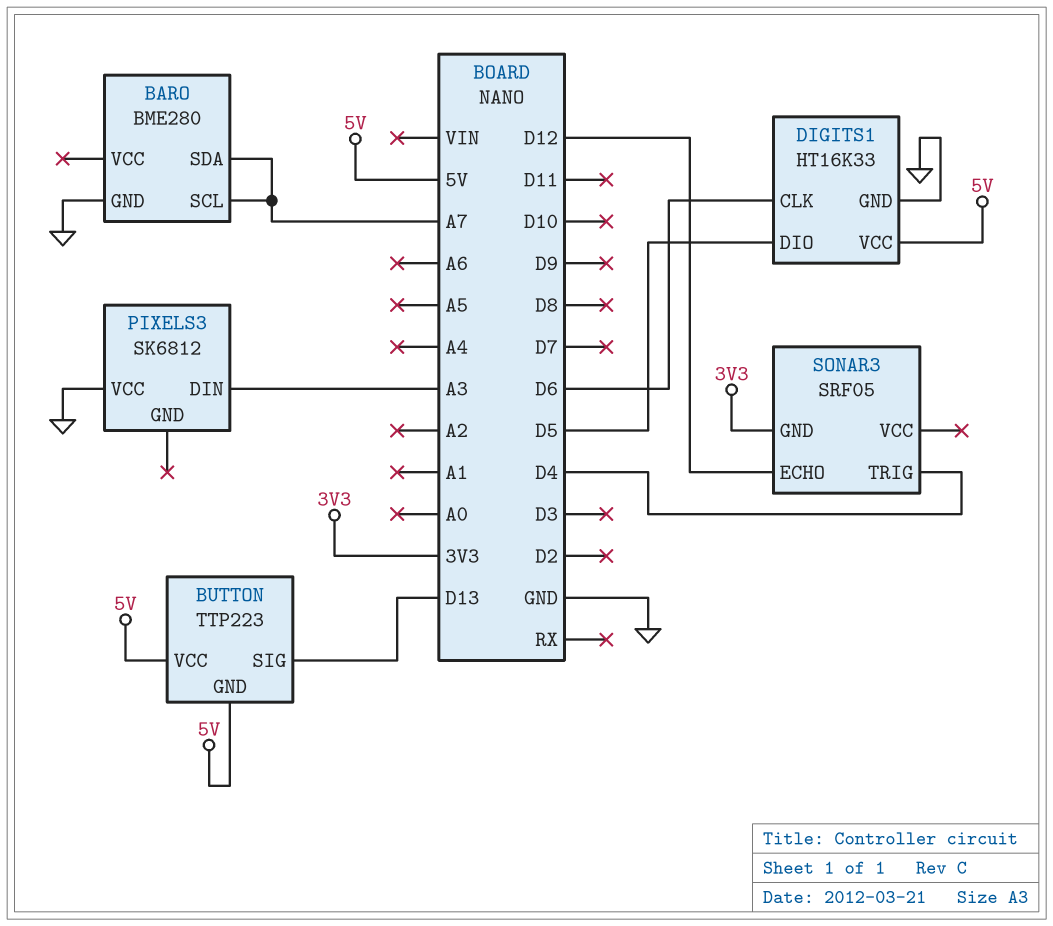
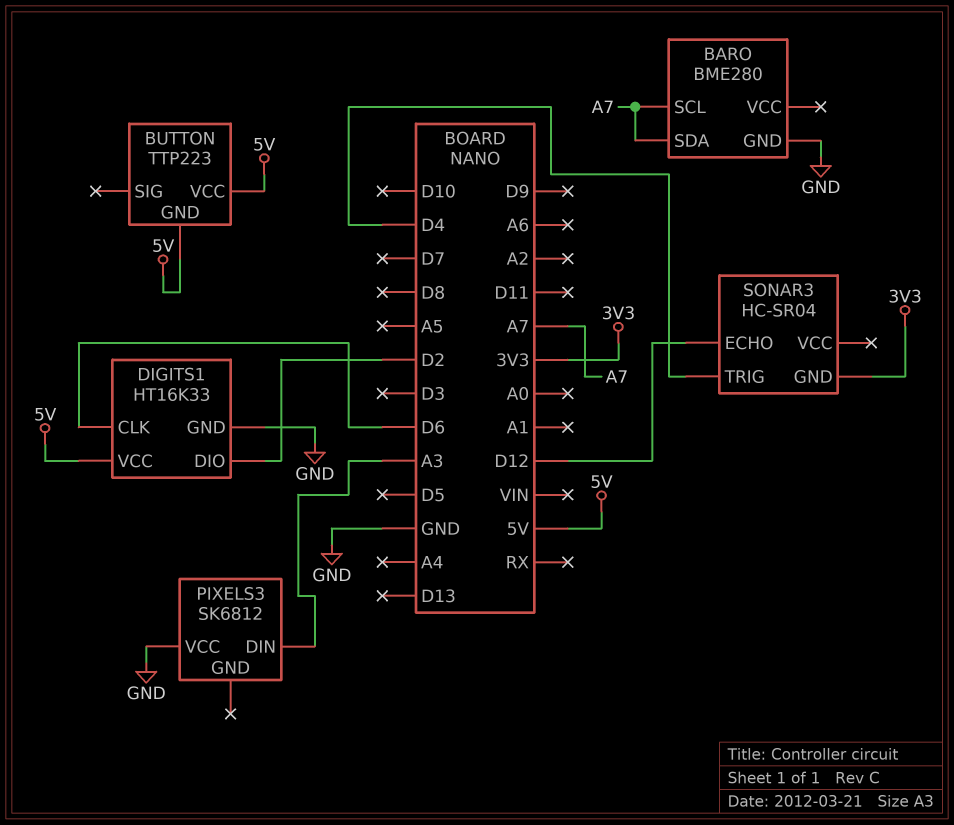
BUTTON pin SIG: D13 -> none
DIGITS1 pin DIO: D5 -> D2
SONAR3: SRF05 -> HC-SR04

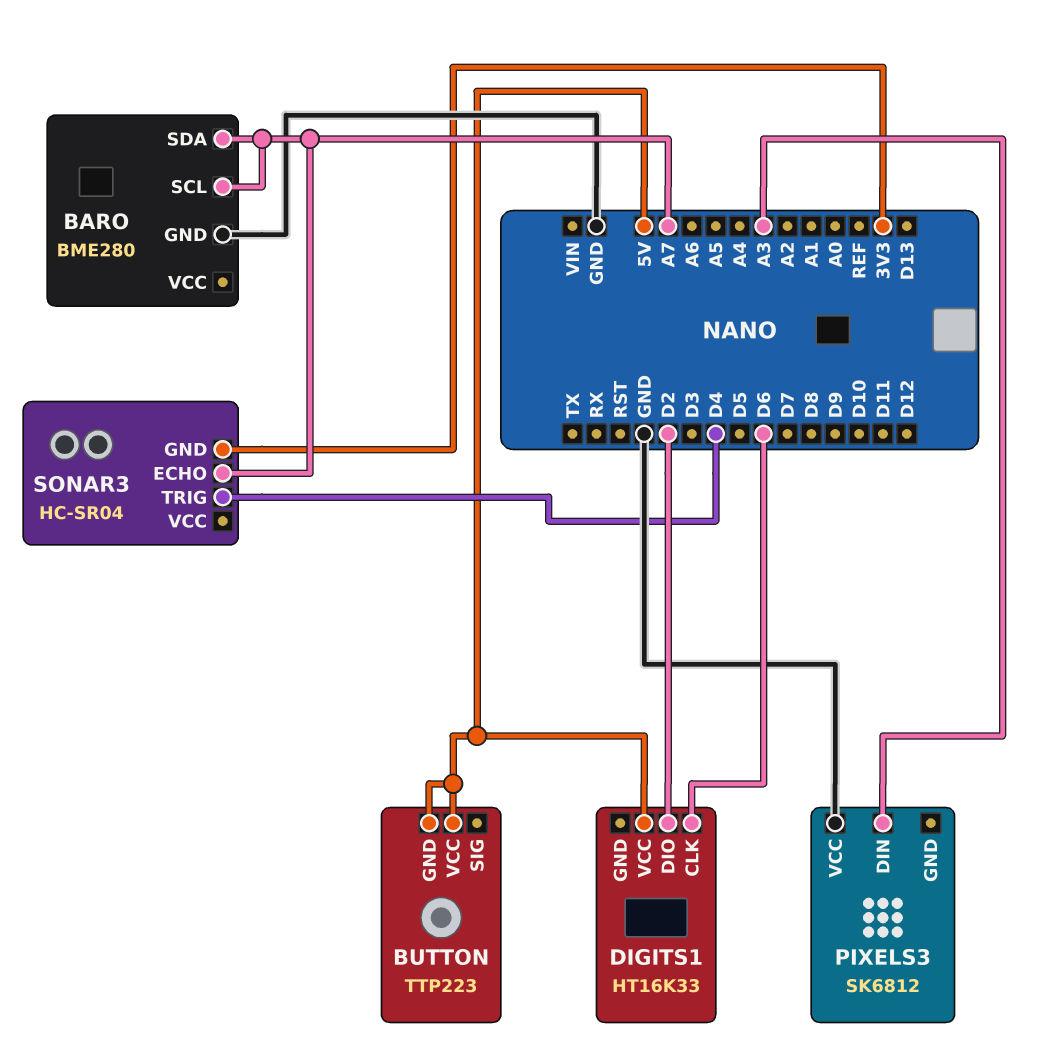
DIGITS1 pin GND: GND -> none
SONAR3 pin ECHO: D12 -> A7

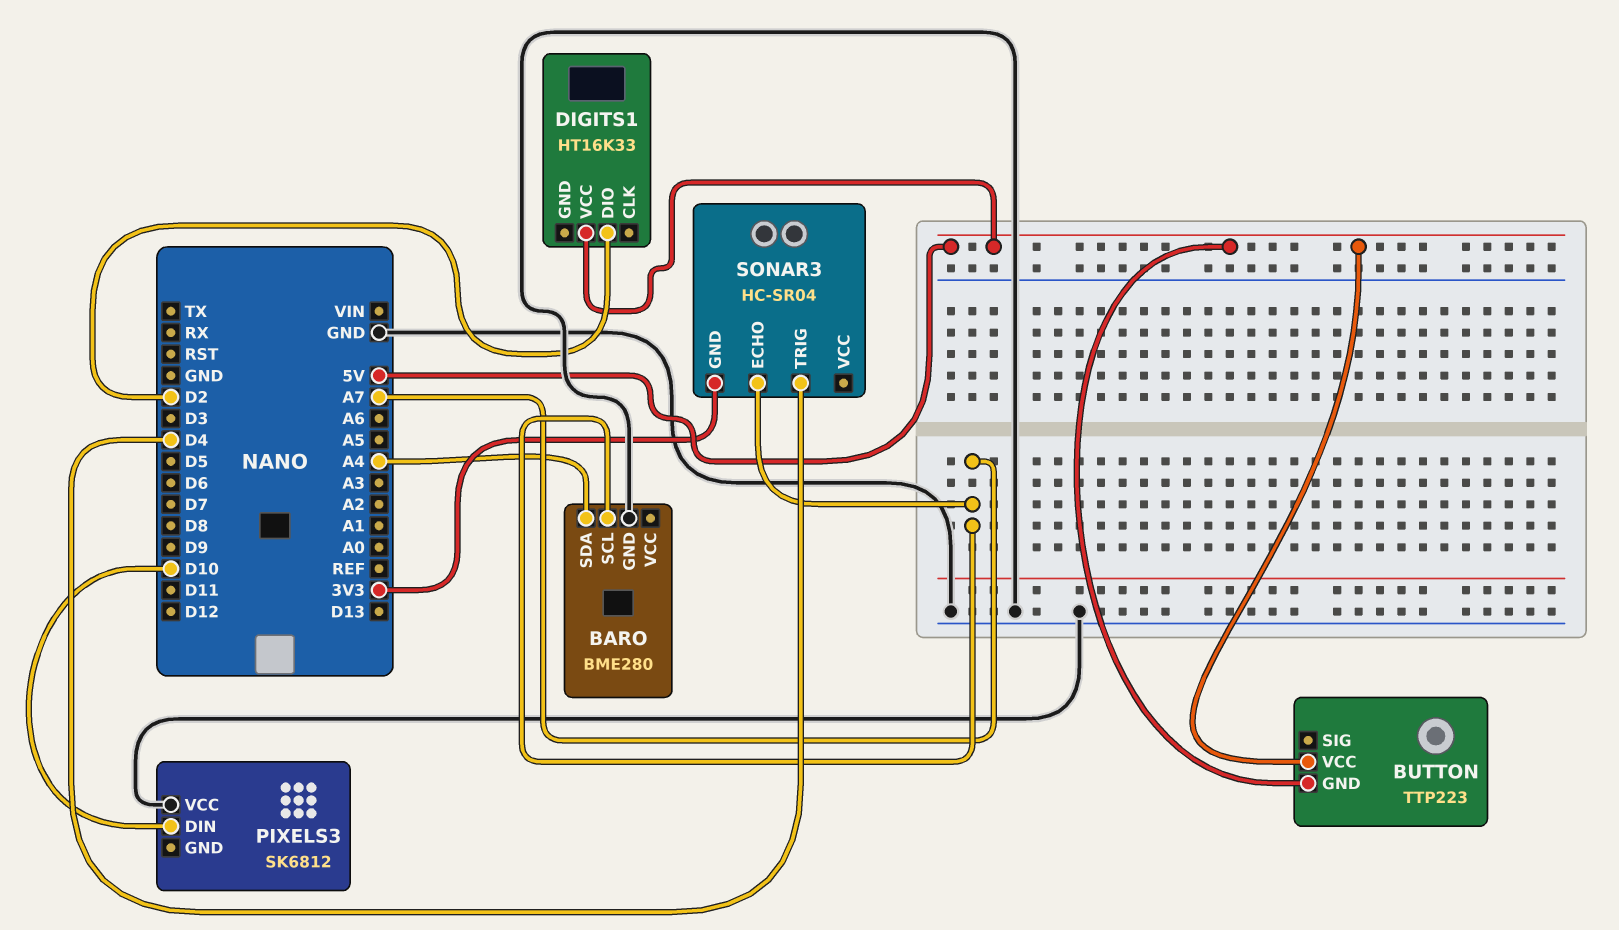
BARO pin SDA: A7 -> A4
DIGITS1 pin CLK: D6 -> none
PIXELS3 pin DIN: A3 -> D10

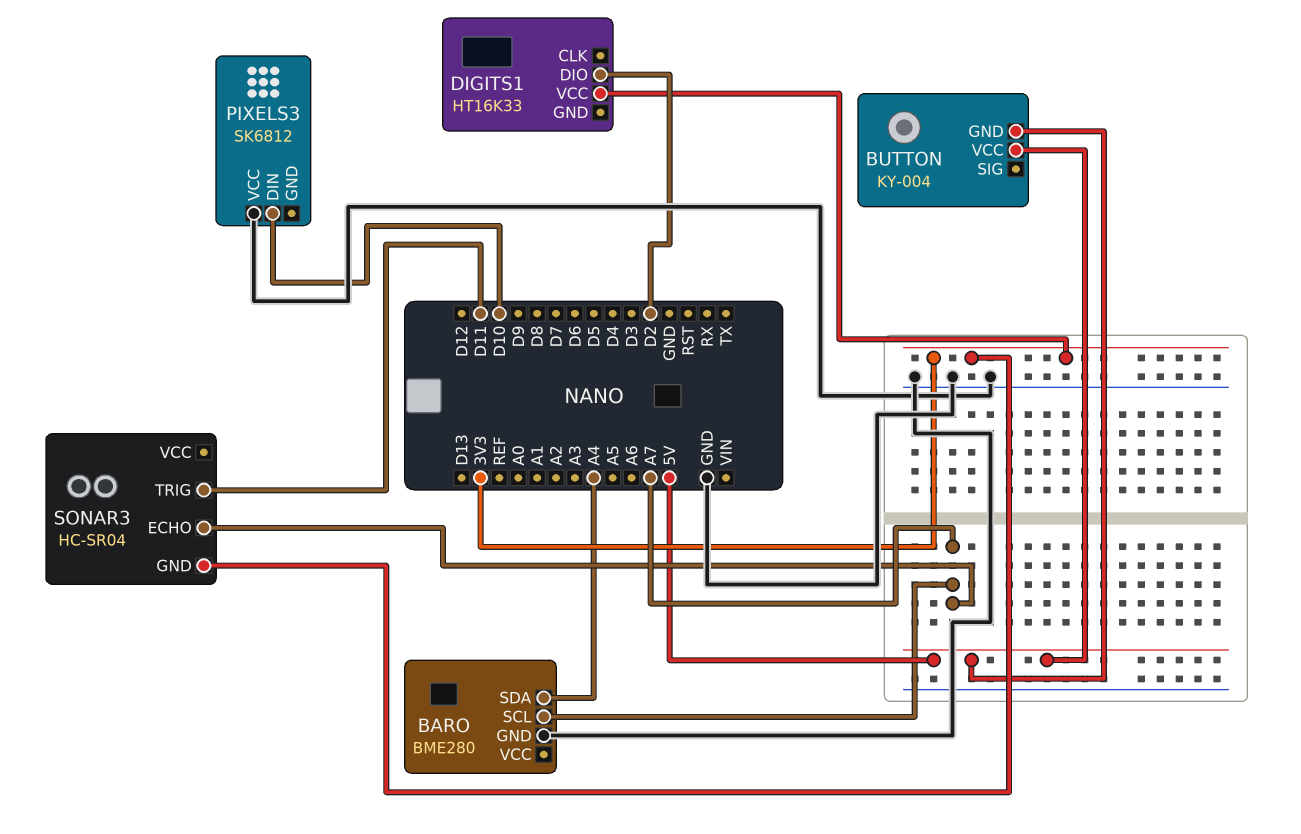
BUTTON: TTP223 -> KY-004
DIGITS1 pin VCC: 5V -> 3V3
SONAR3 pin TRIG: D4 -> D11

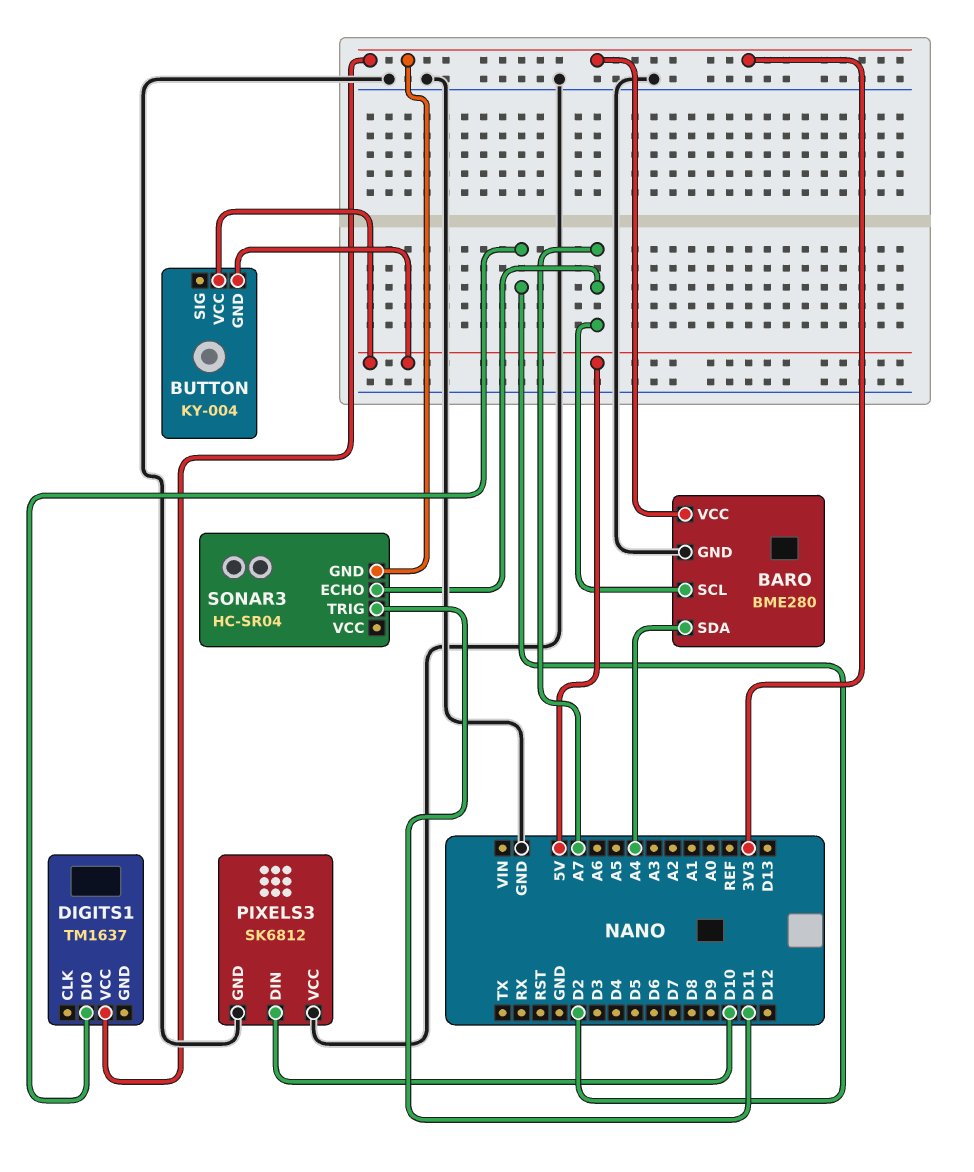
BARO pin VCC: none -> 3V3
DIGITS1: HT16K33 -> TM1637
PIXELS3 pin GND: none -> GND

